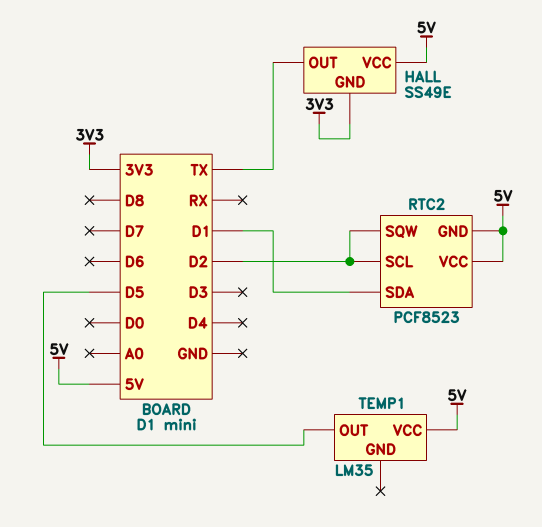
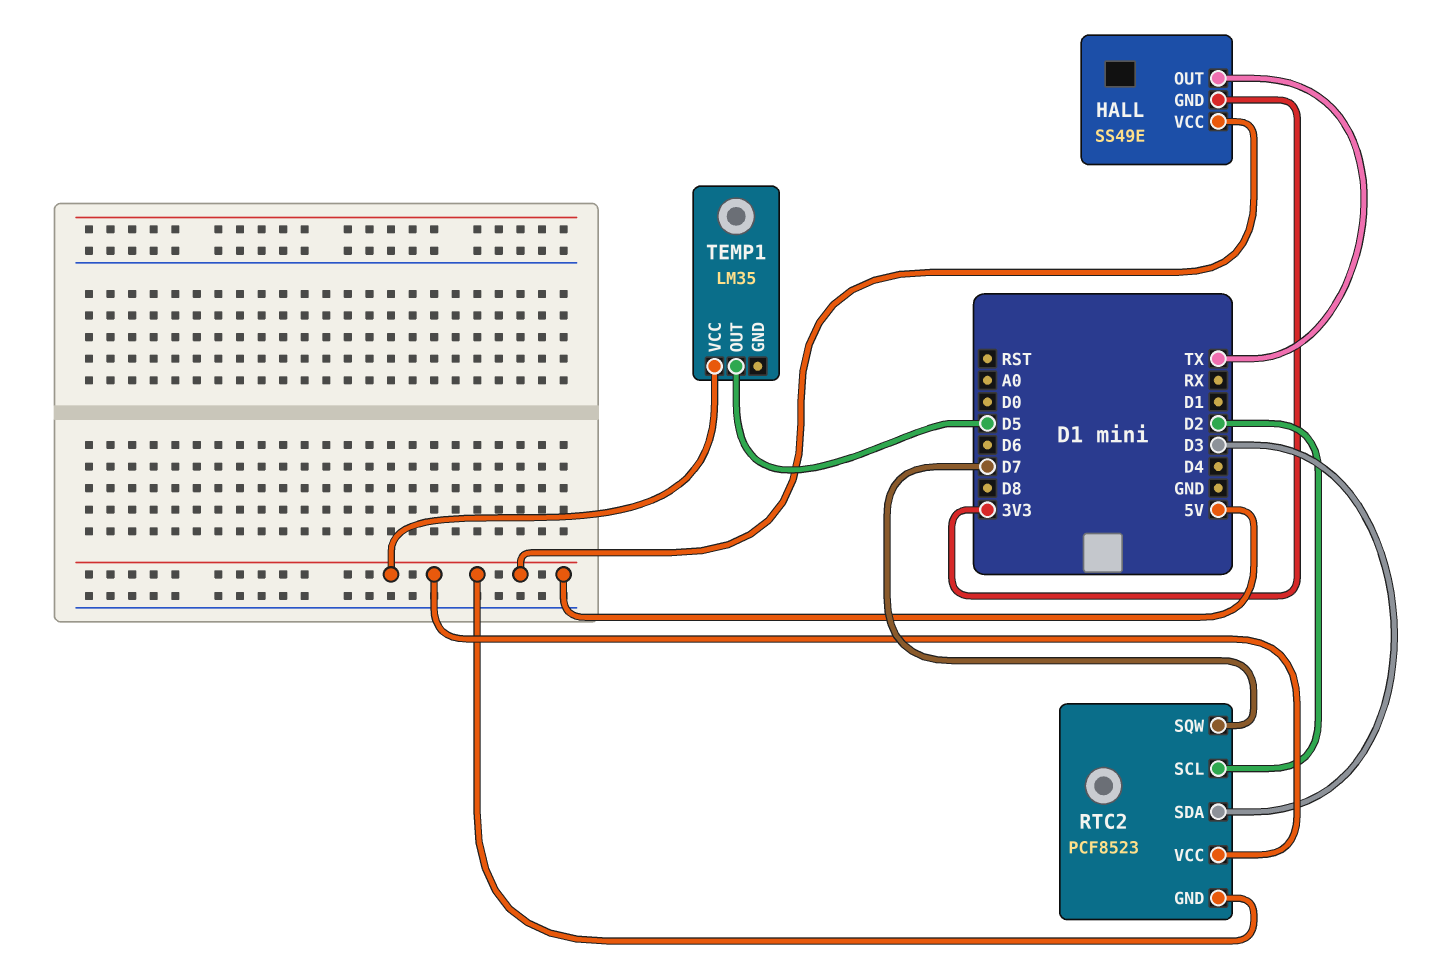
RTC2 pin SDA: D1 -> D3
RTC2 pin SQW: D2 -> D7

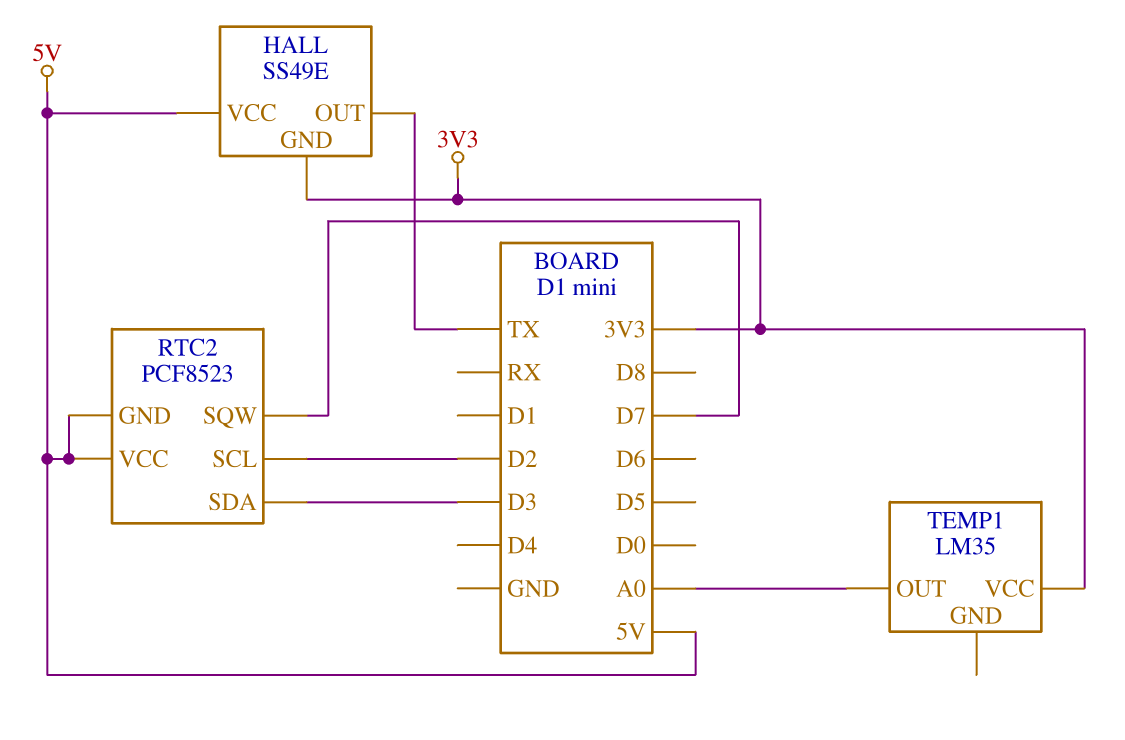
TEMP1 pin OUT: D5 -> A0
TEMP1 pin VCC: 5V -> 3V3

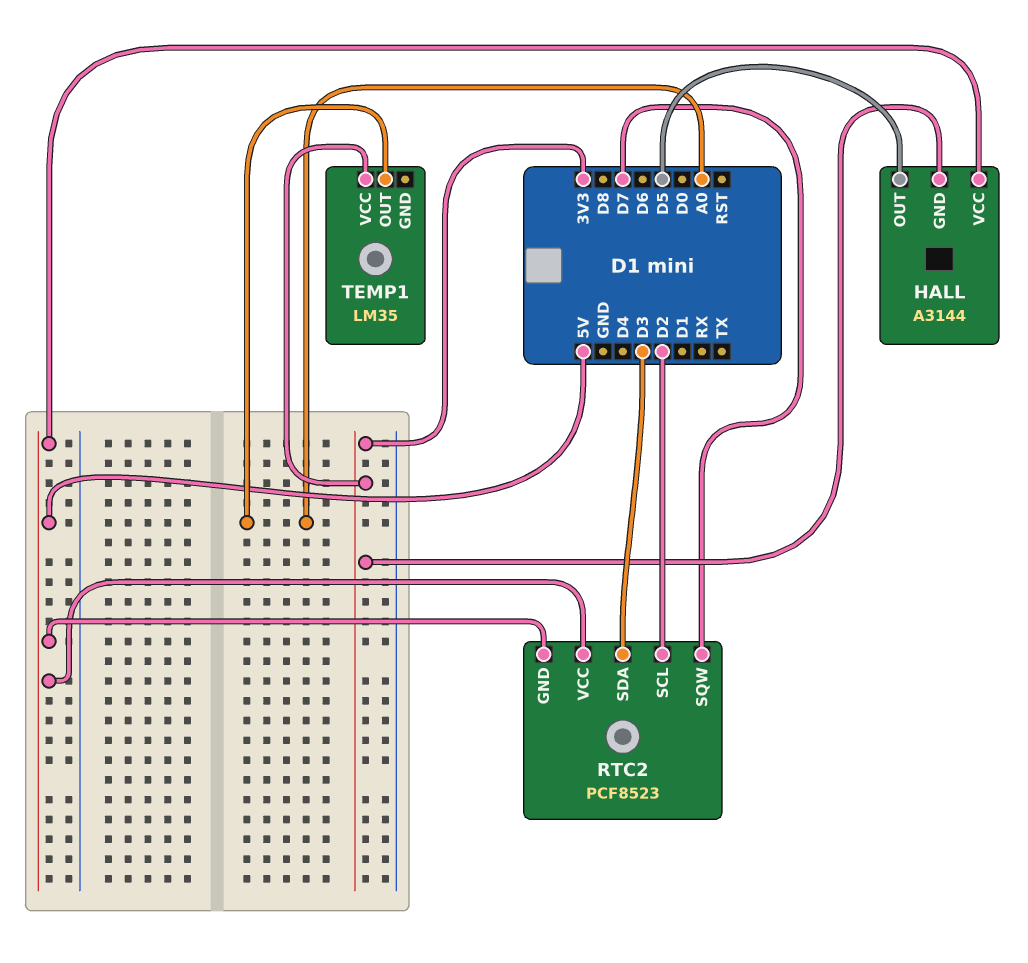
HALL: SS49E -> A3144
HALL pin OUT: TX -> D5

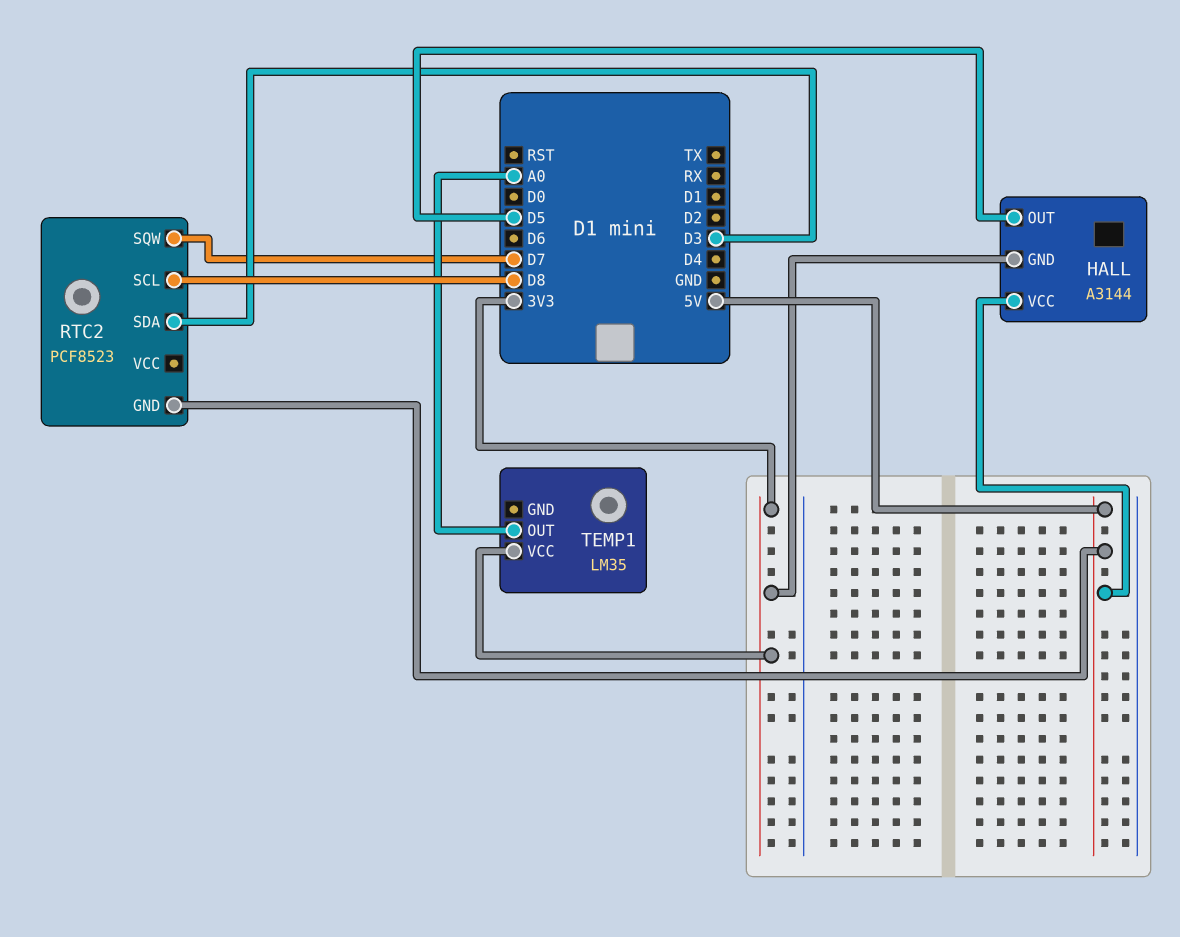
RTC2 pin SCL: D2 -> D8
RTC2 pin VCC: 5V -> none

